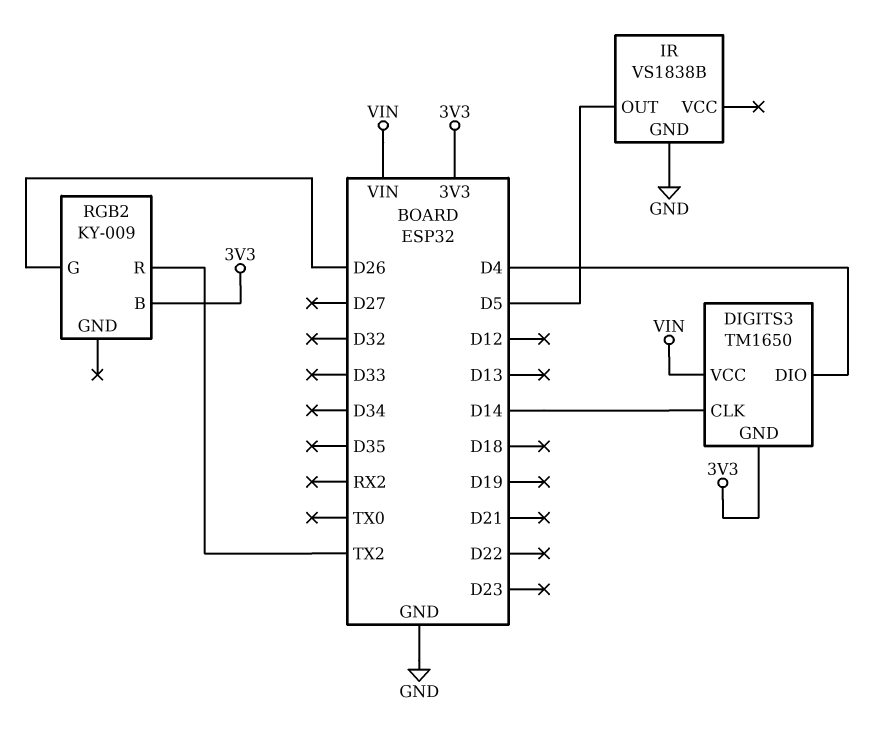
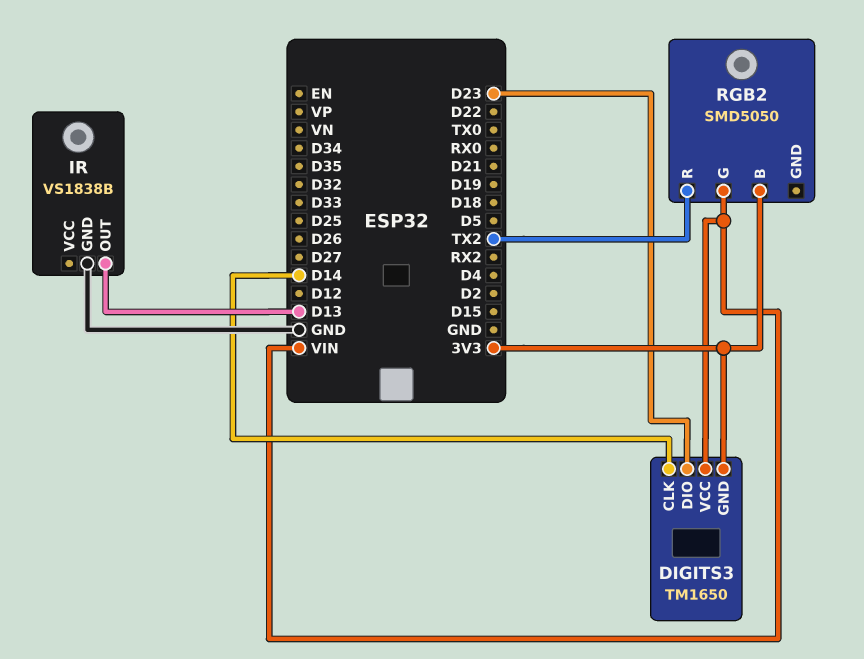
DIGITS3 pin DIO: D4 -> D23
IR pin OUT: D5 -> D13
RGB2: KY-009 -> SMD5050
RGB2 pin G: D26 -> VIN

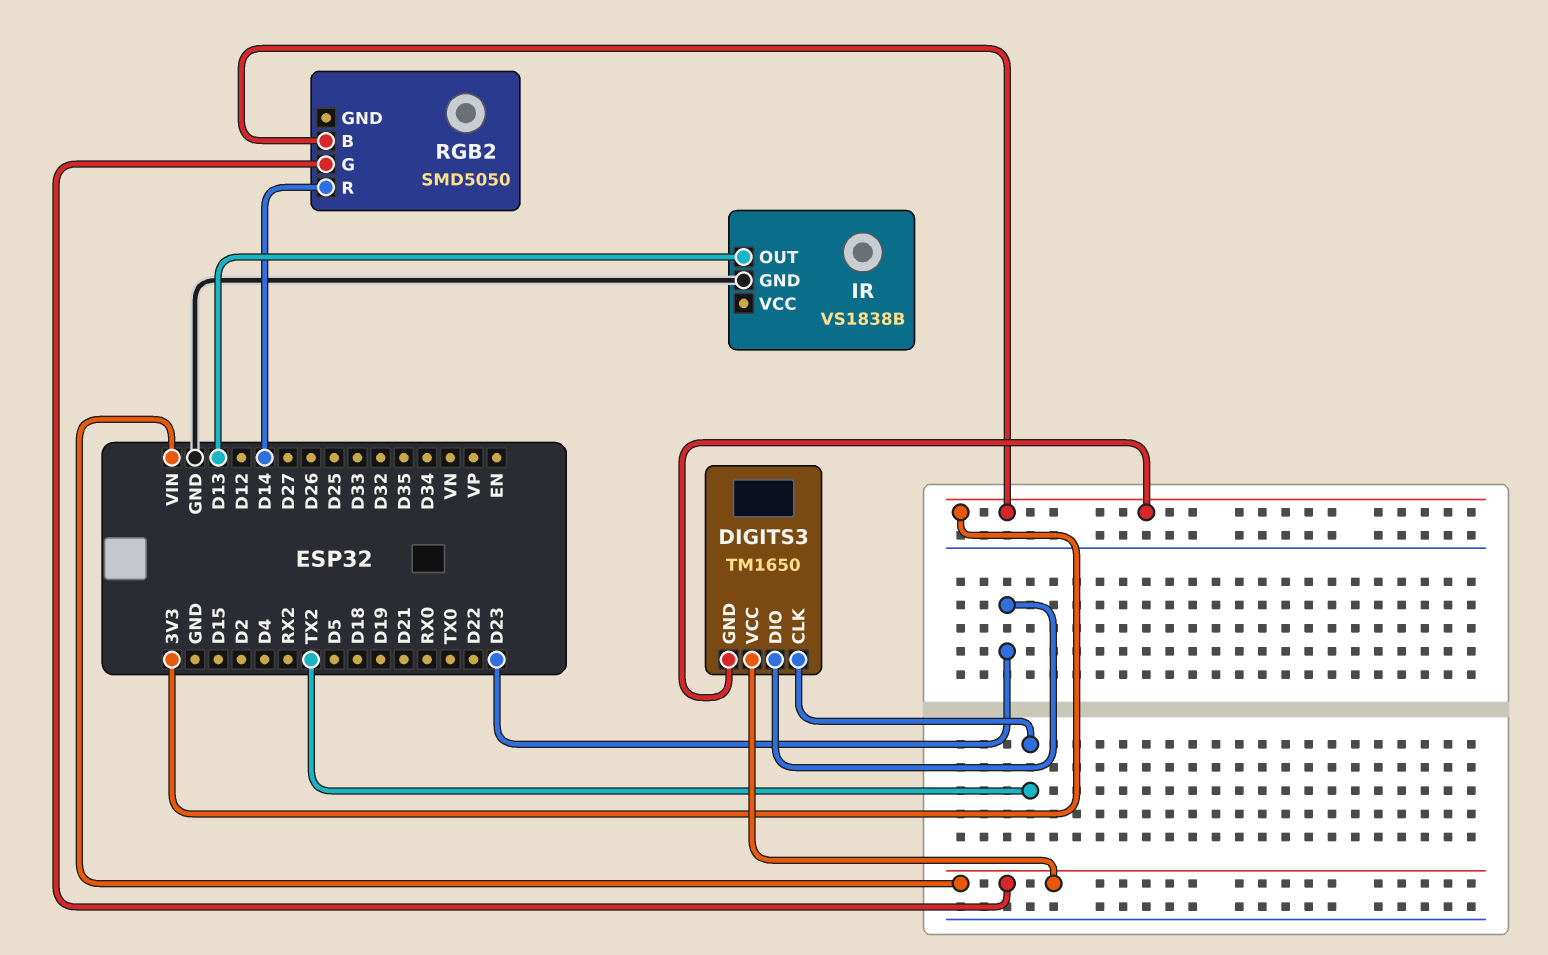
DIGITS3 pin CLK: D14 -> TX2
RGB2 pin R: TX2 -> D14

